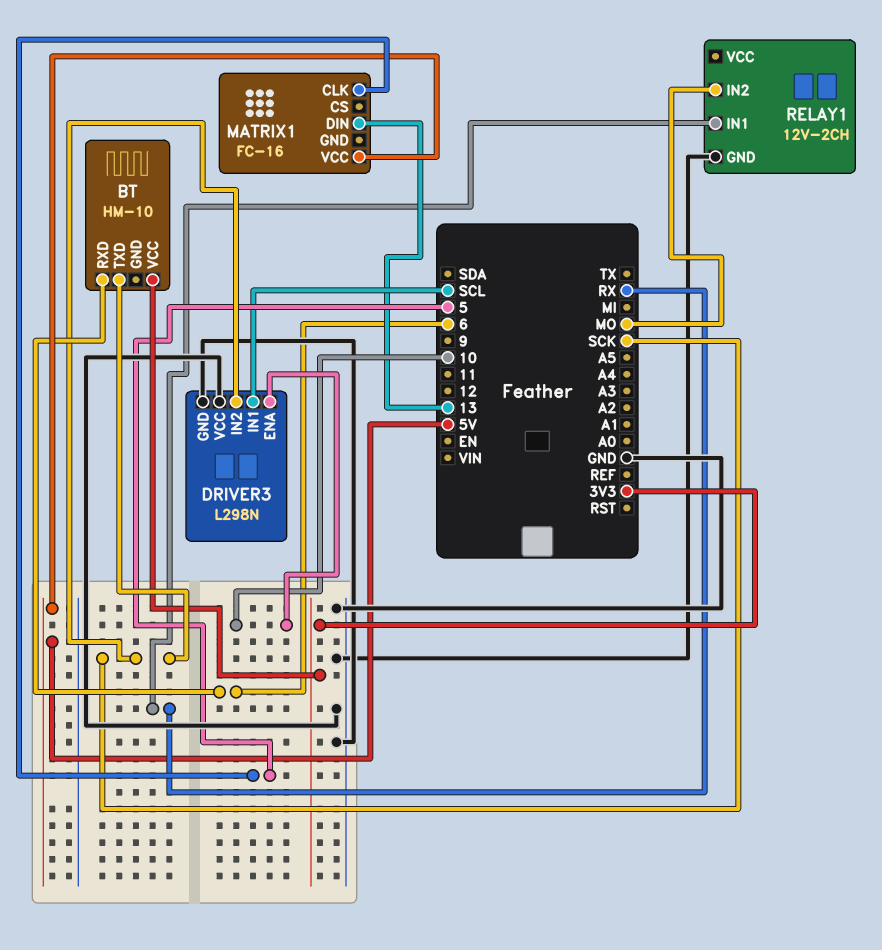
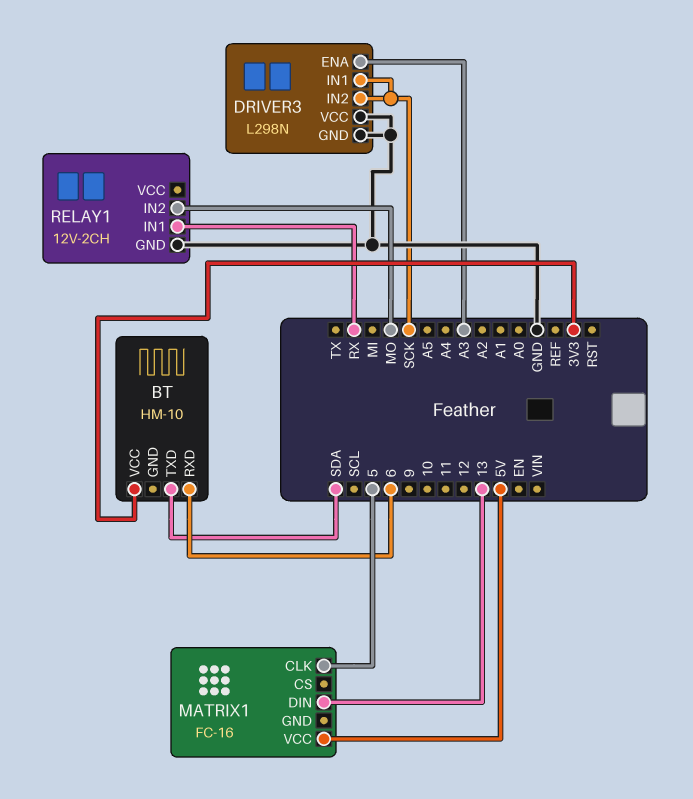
BT pin TXD: SCK -> SDA
DRIVER3 pin ENA: 10 -> A3
DRIVER3 pin IN1: SCL -> SCK

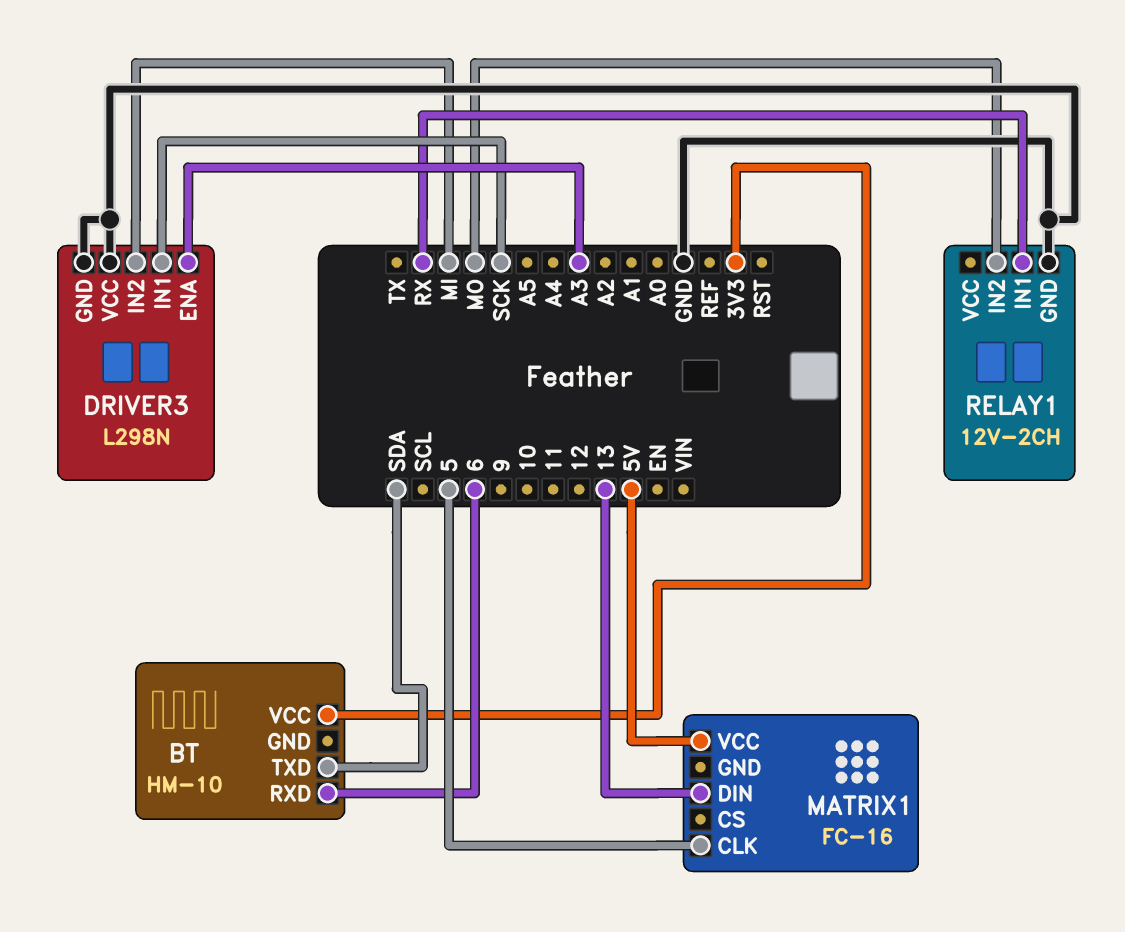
DRIVER3 pin IN2: SCK -> MI

